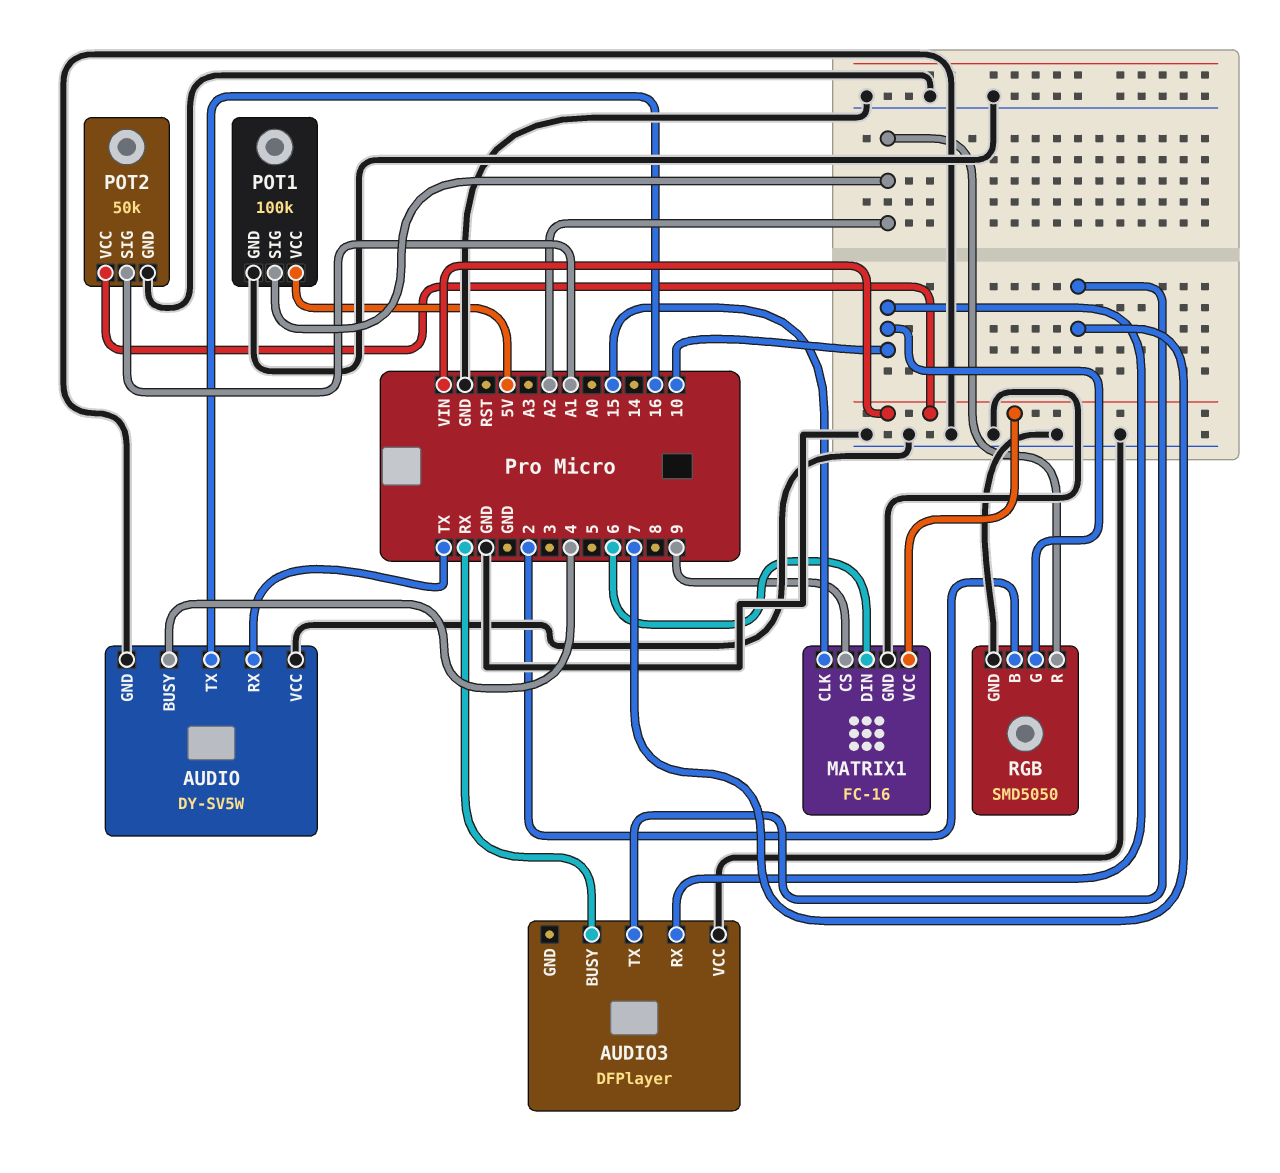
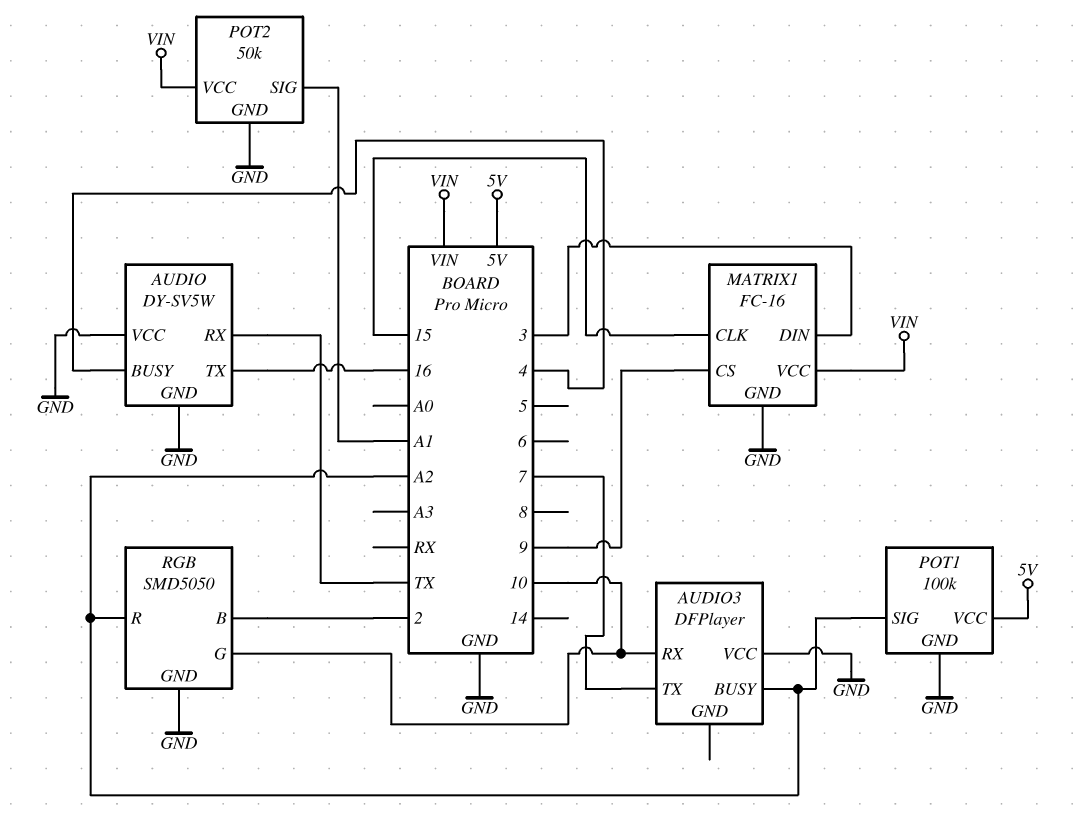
AUDIO3 pin BUSY: RX -> A2
MATRIX1 pin DIN: 6 -> 3

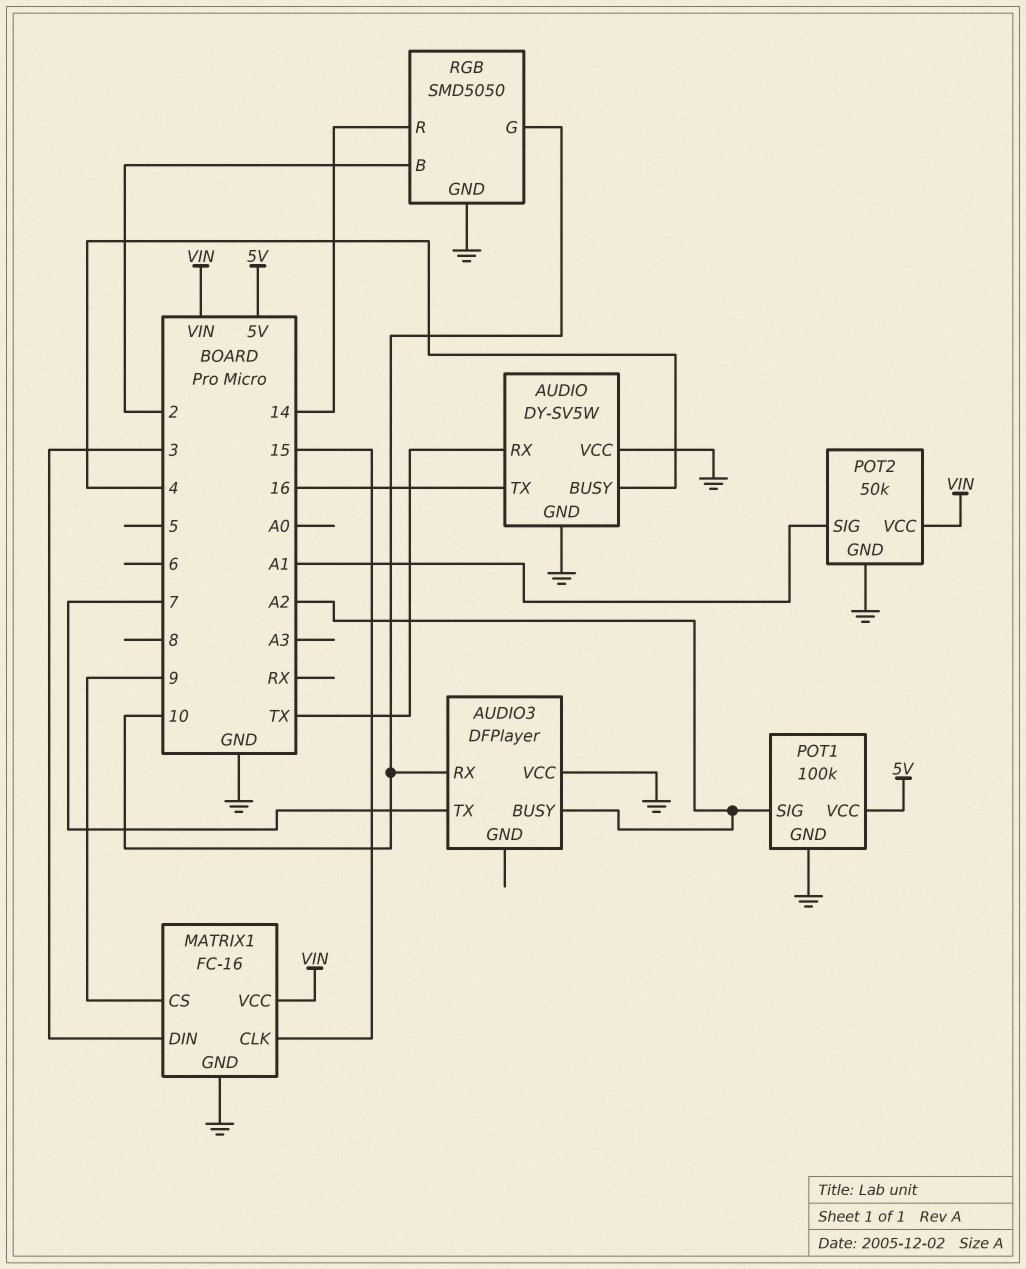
RGB pin R: A2 -> 14

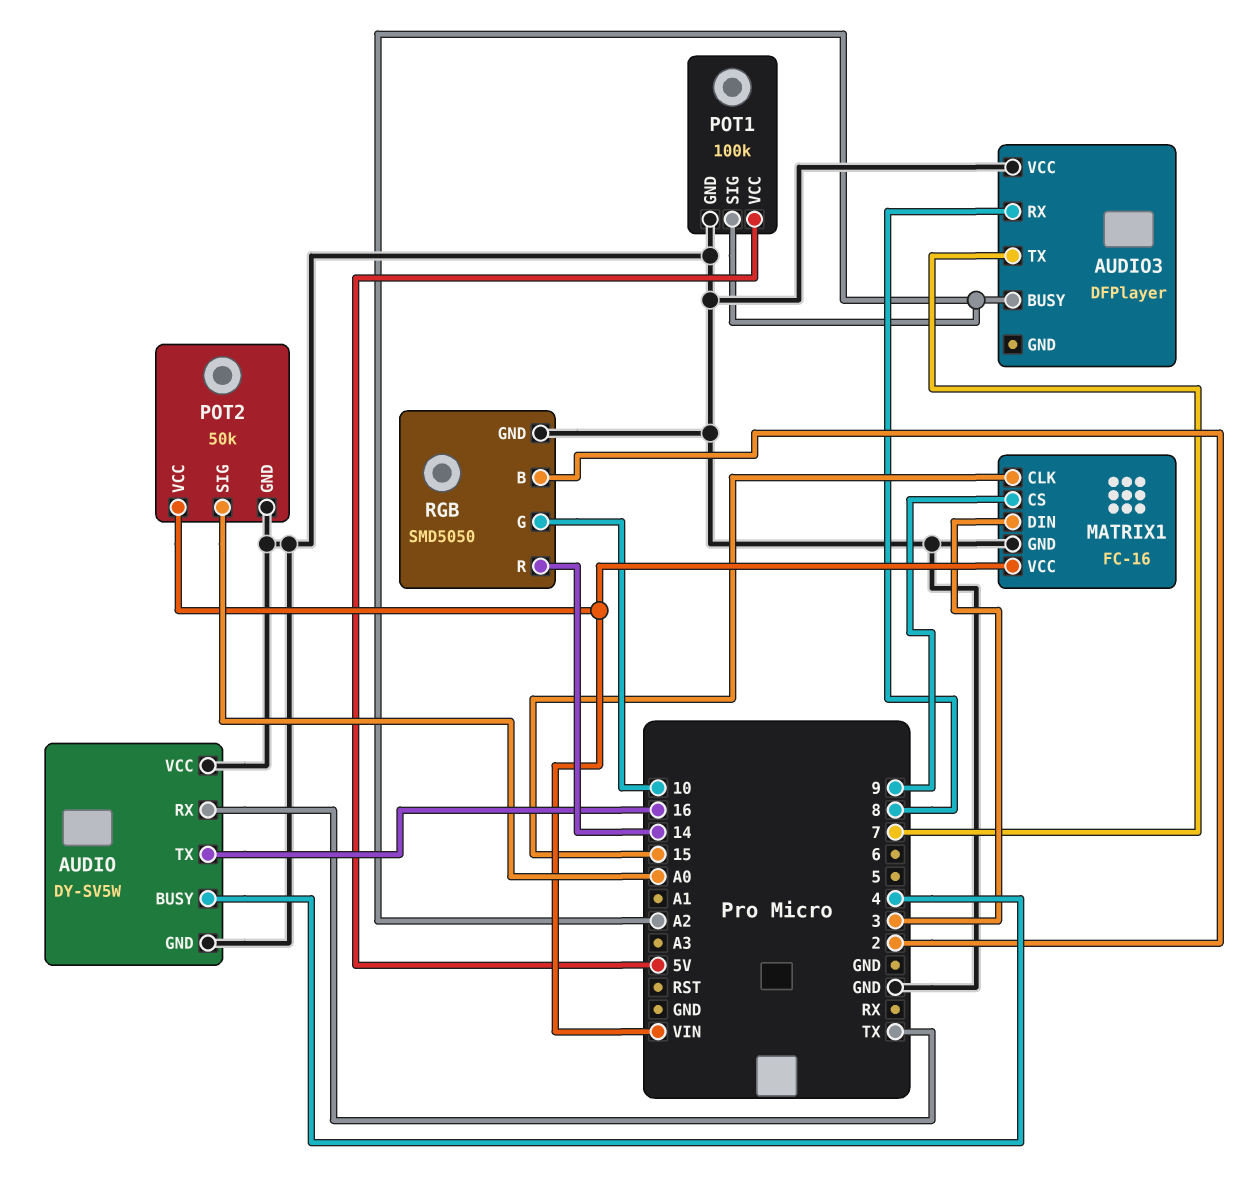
AUDIO3 pin RX: 10 -> 8
POT2 pin SIG: A1 -> A0

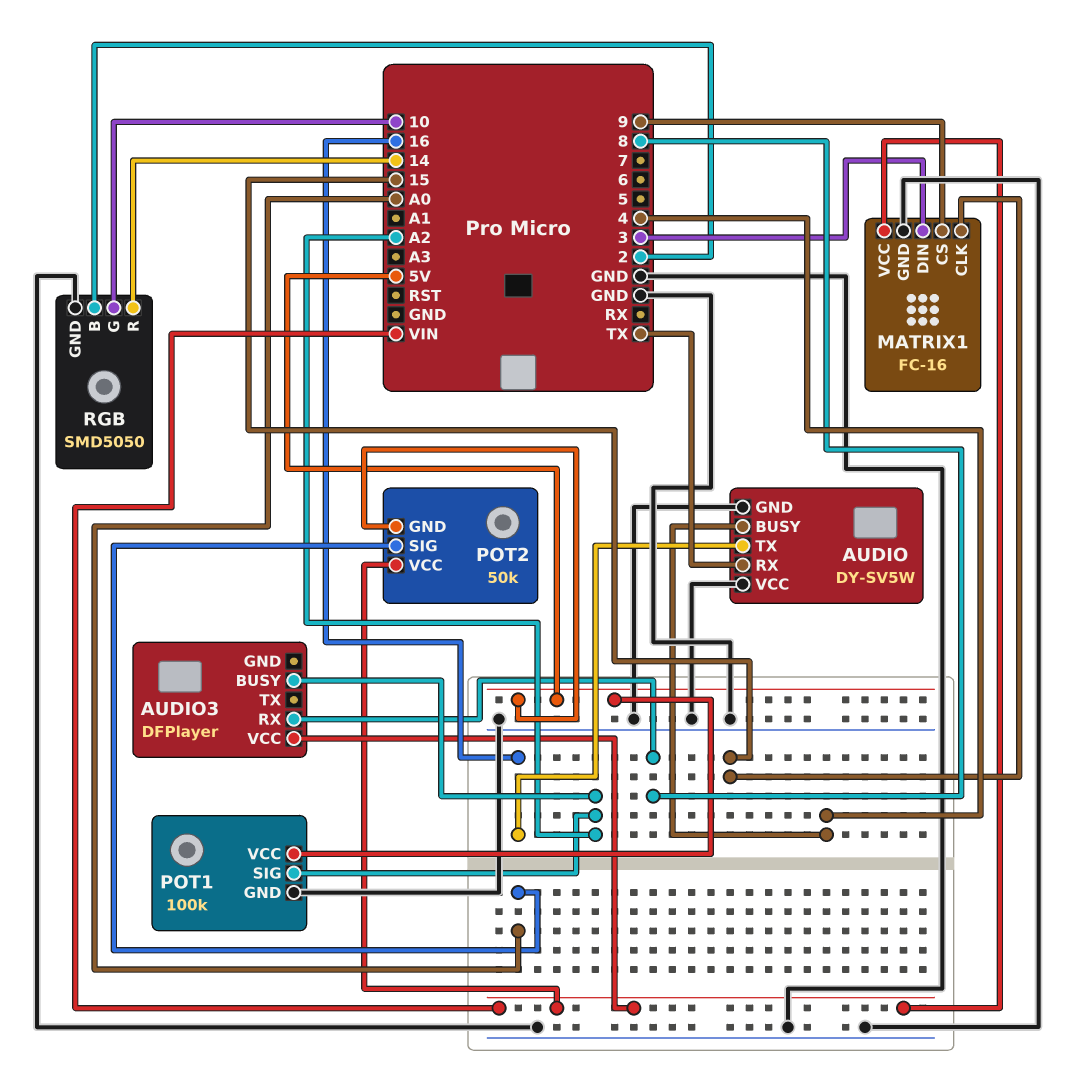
AUDIO3 pin TX: 7 -> none
AUDIO3 pin VCC: GND -> VIN
POT2 pin GND: GND -> 5V

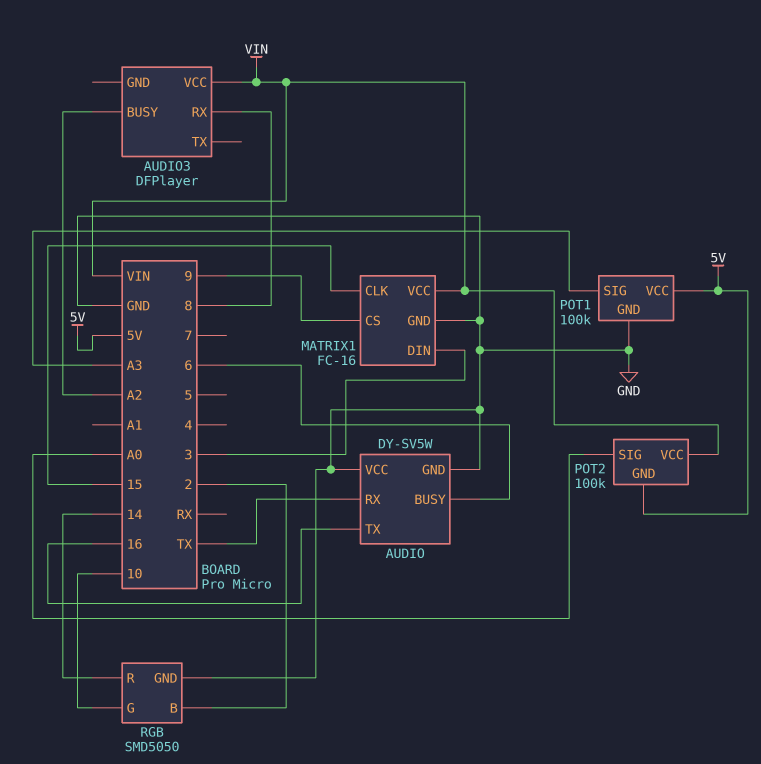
AUDIO pin BUSY: 4 -> 6
POT1 pin SIG: A2 -> A3
POT2: 50k -> 100k

